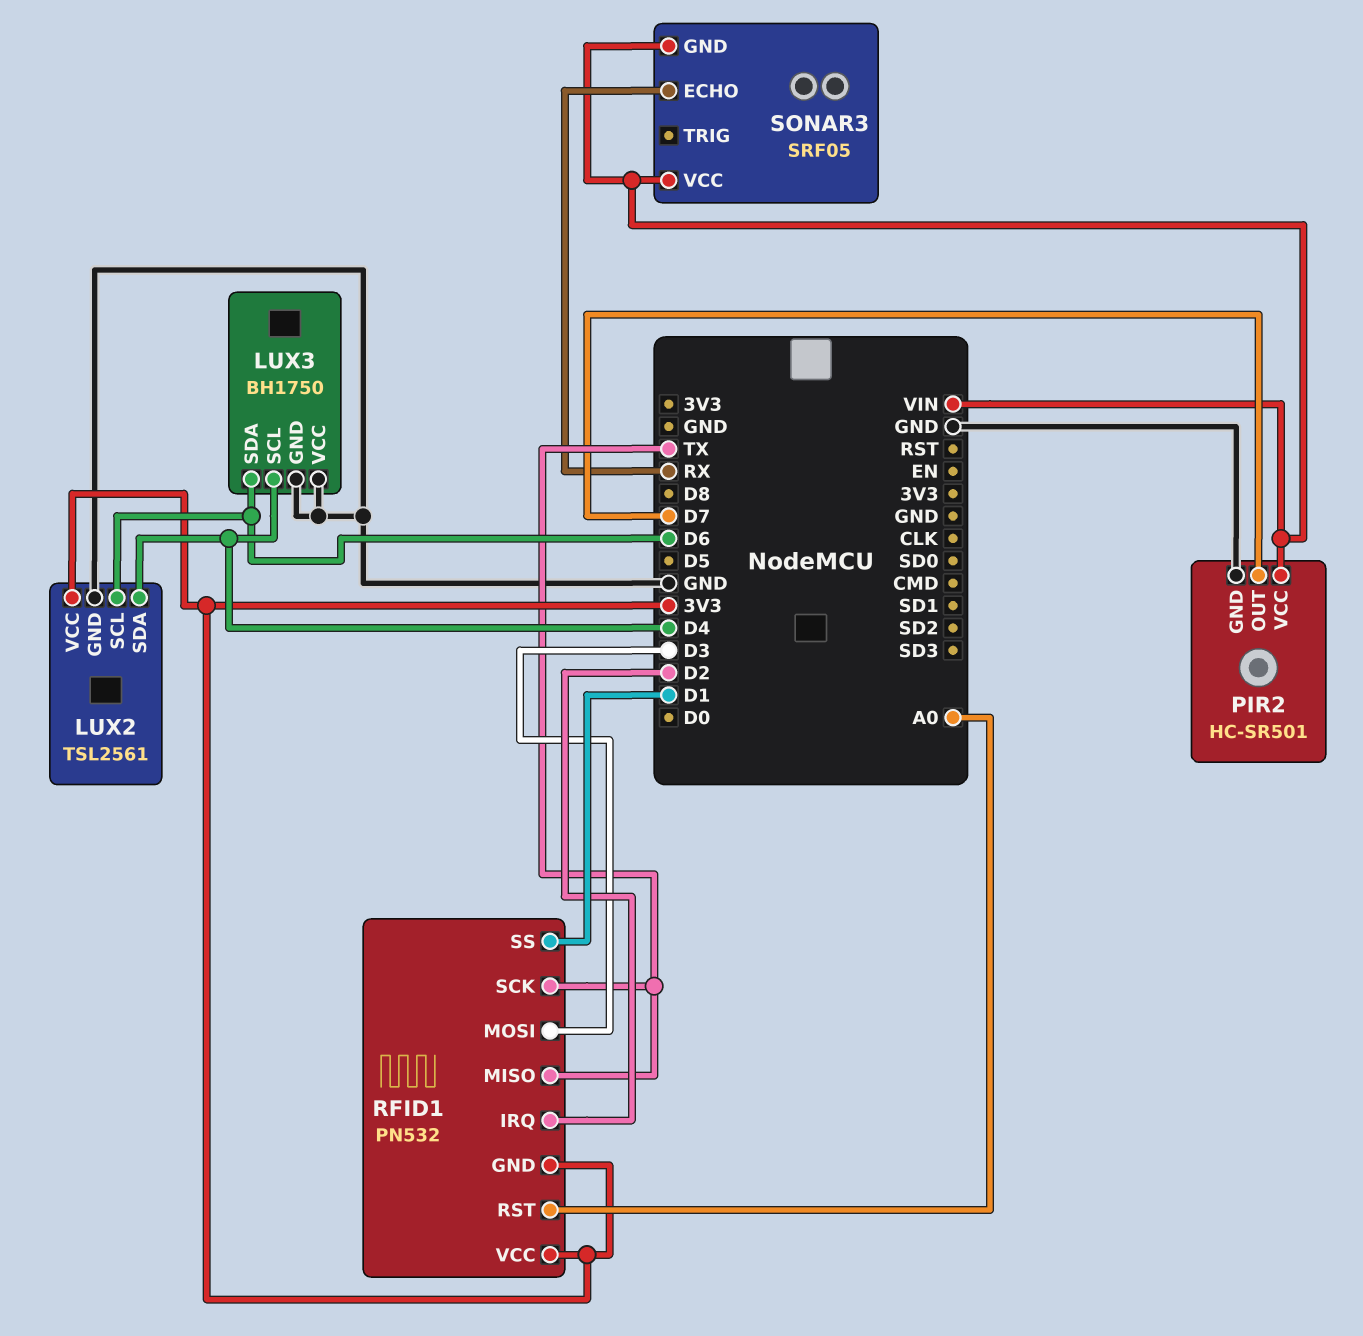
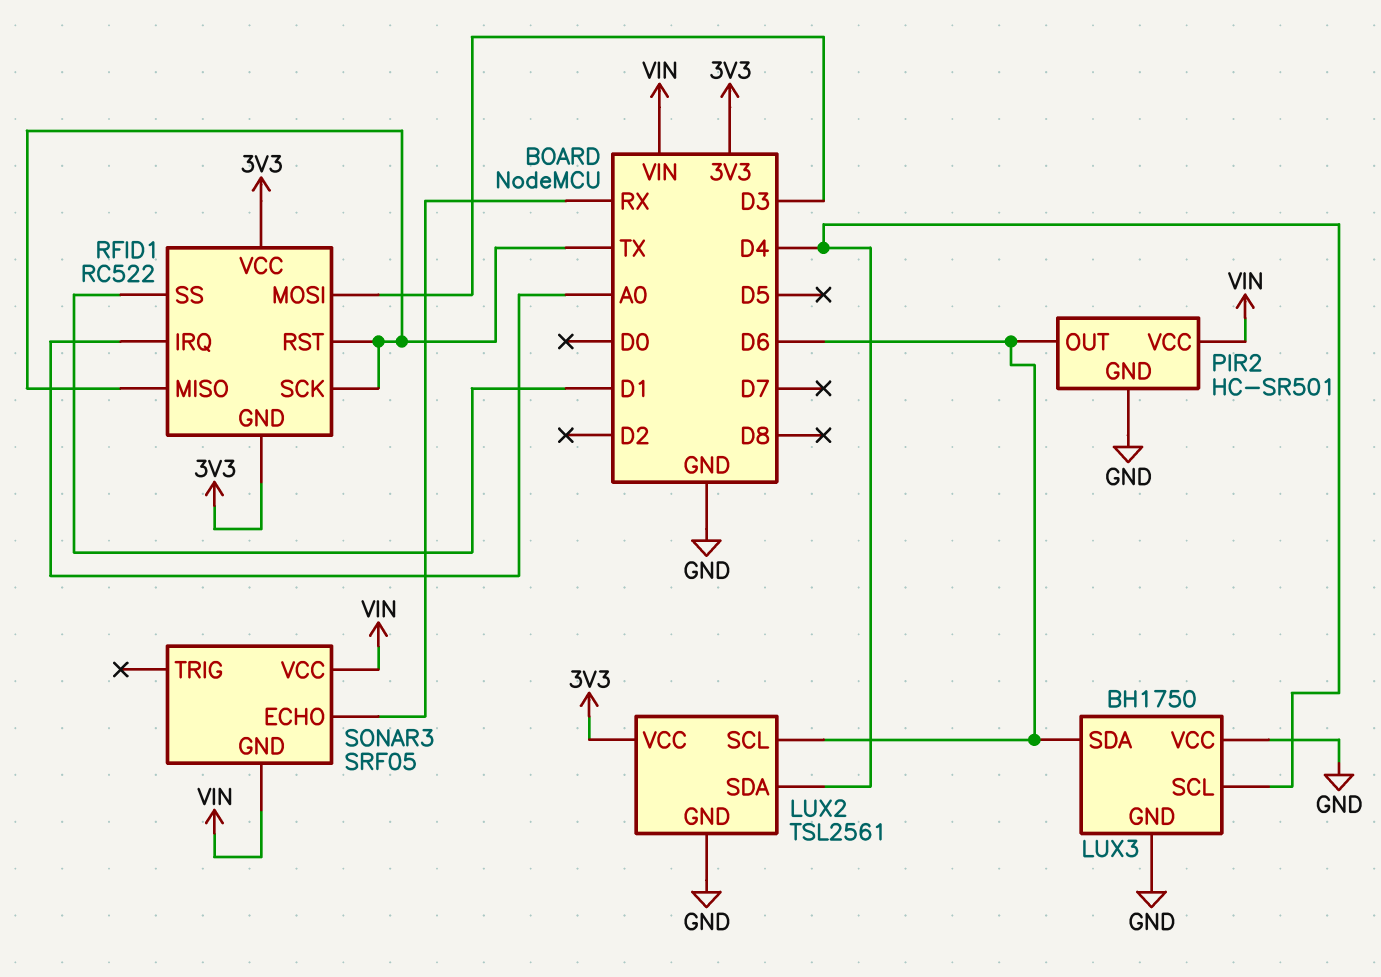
PIR2 pin OUT: D7 -> D6
RFID1: PN532 -> RC522
RFID1 pin IRQ: D2 -> A0
RFID1 pin RST: A0 -> TX

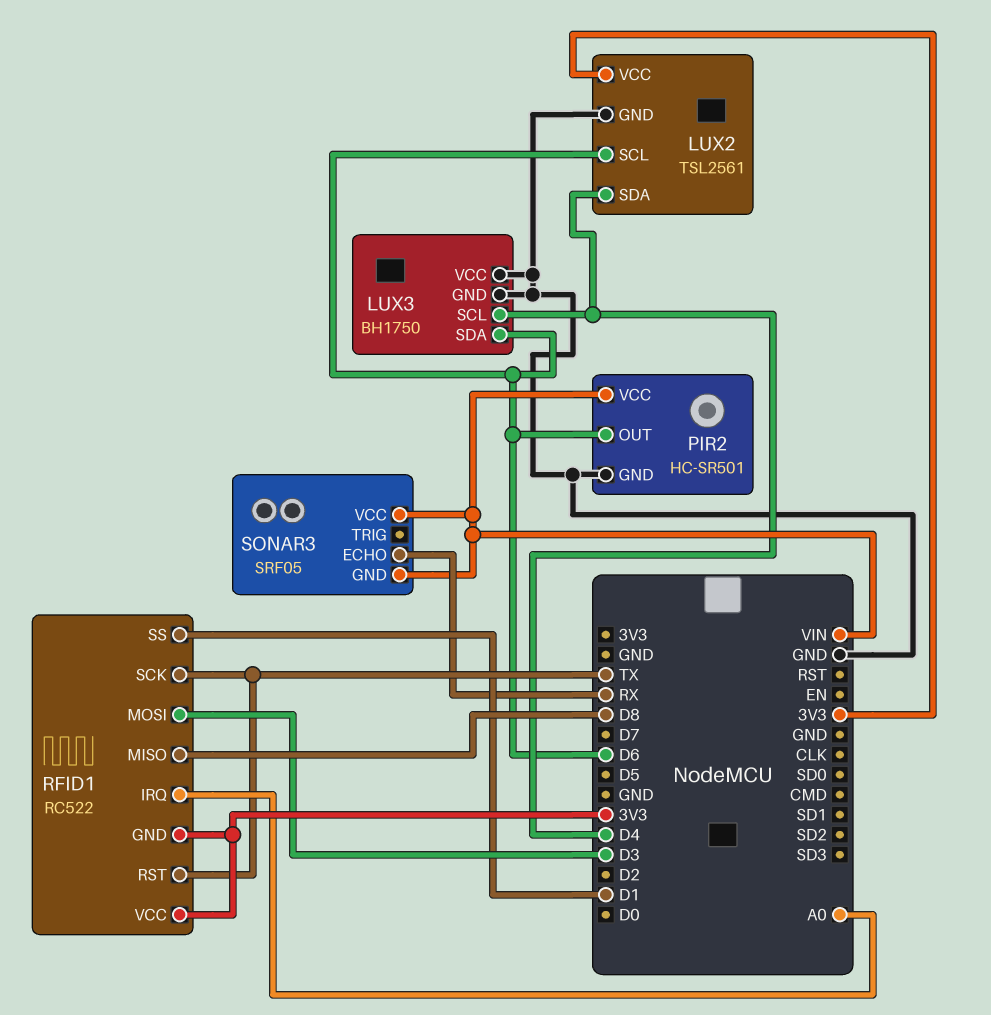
RFID1 pin MISO: TX -> D8

